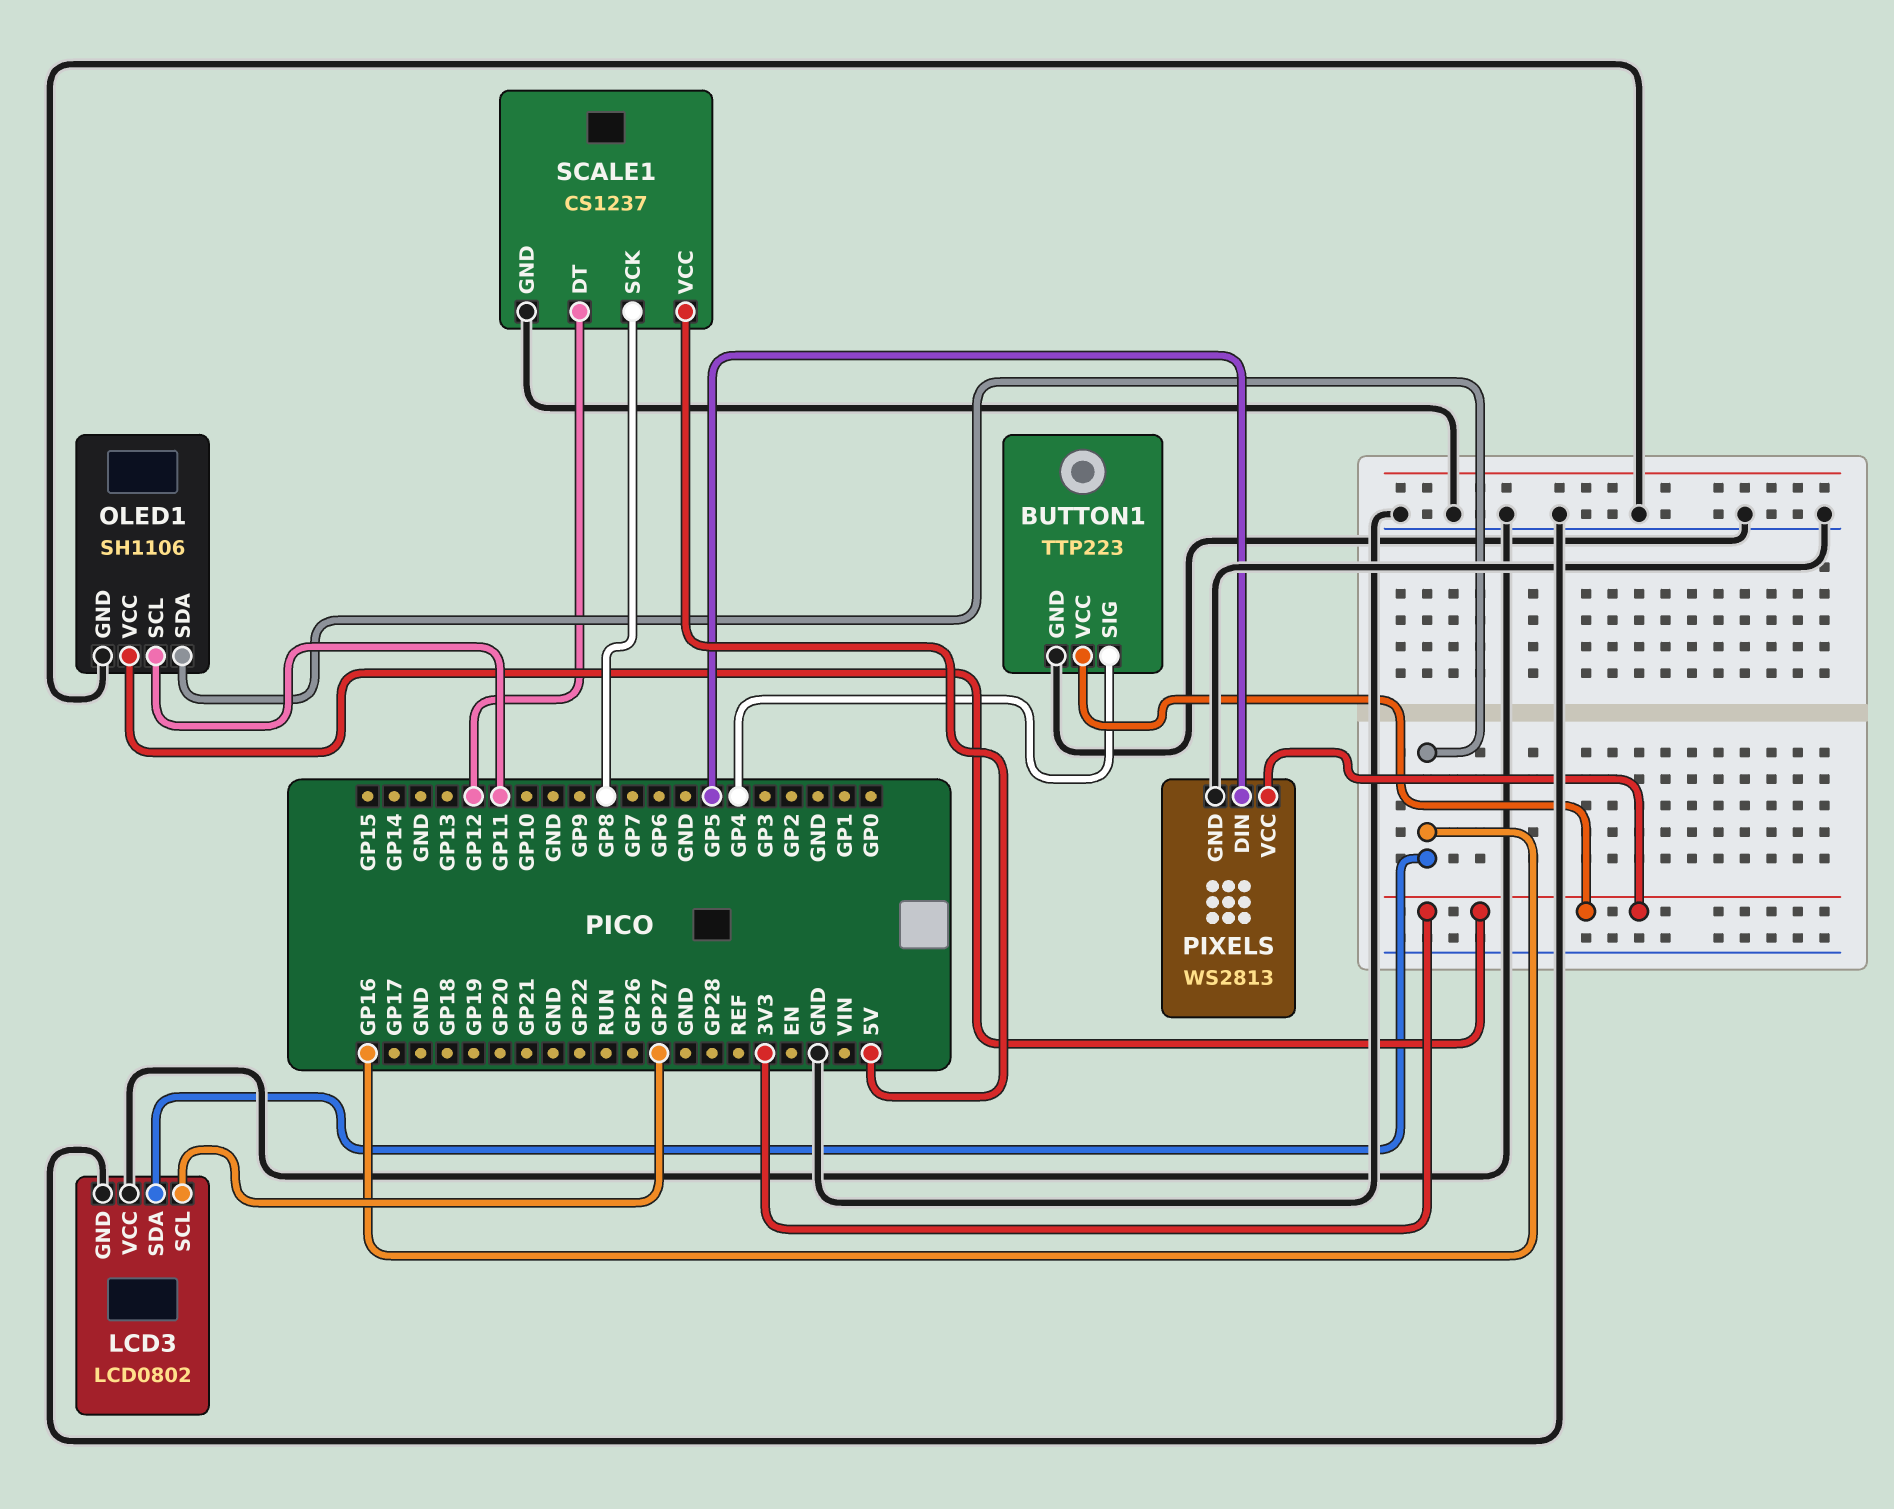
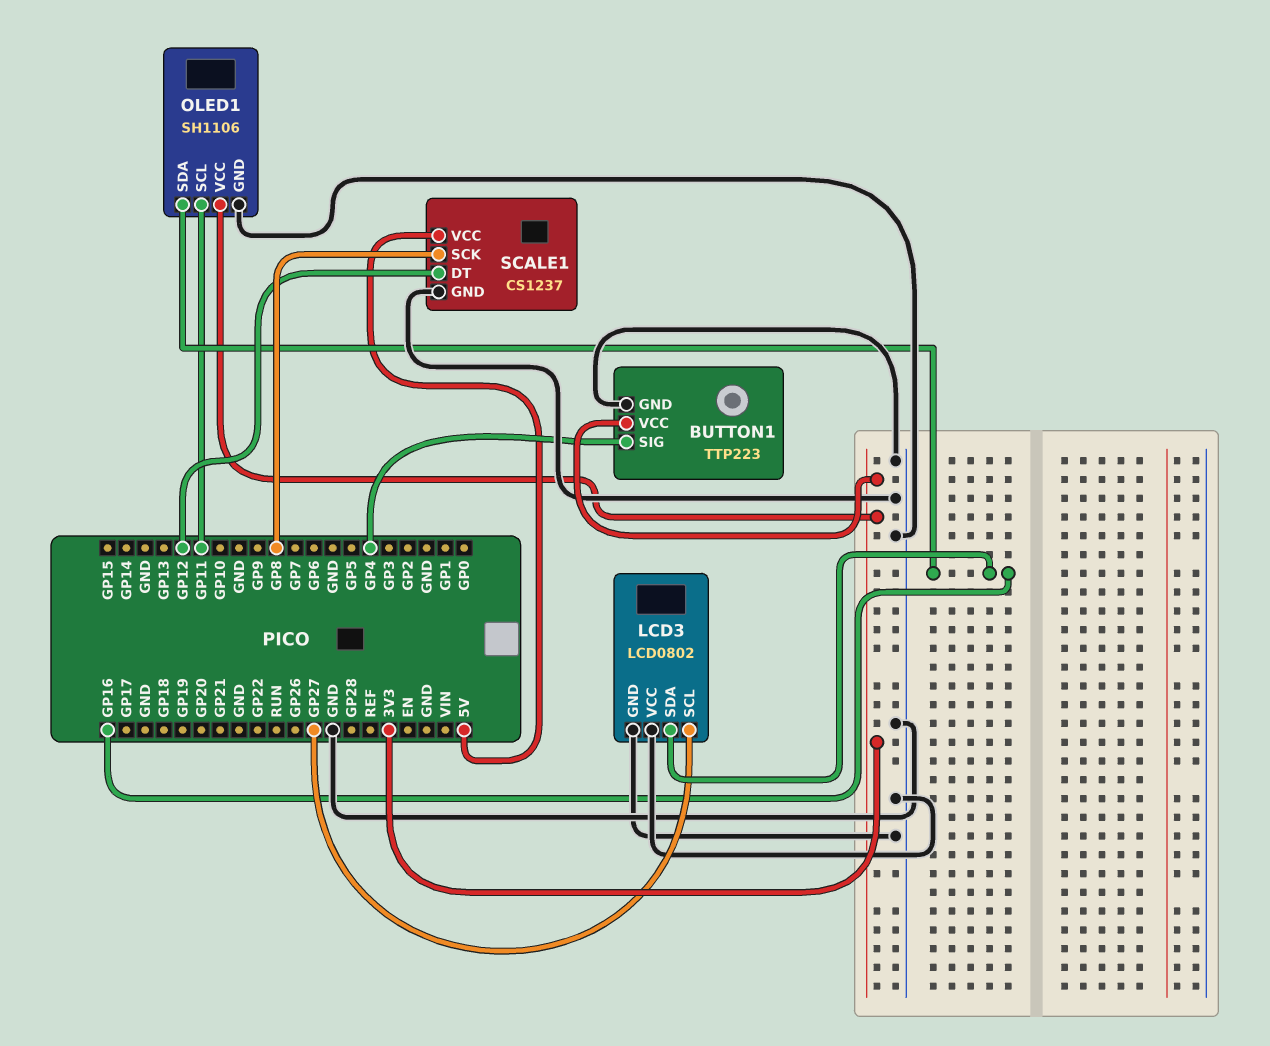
PIXELS: WS2813 -> none
PIXELS pin DIN: GP5 -> none
PIXELS pin GND: GND -> none
PIXELS pin VCC: 3V3 -> none

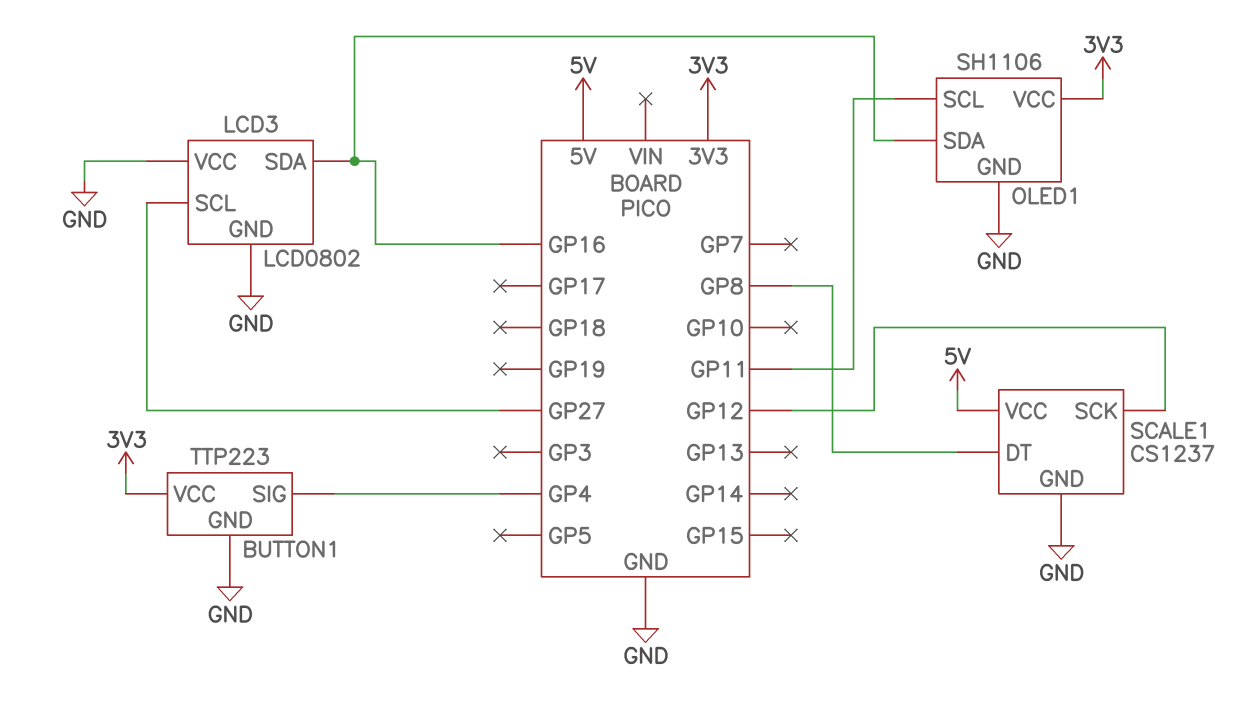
SCALE1 pin DT: GP12 -> GP8
SCALE1 pin SCK: GP8 -> GP12

